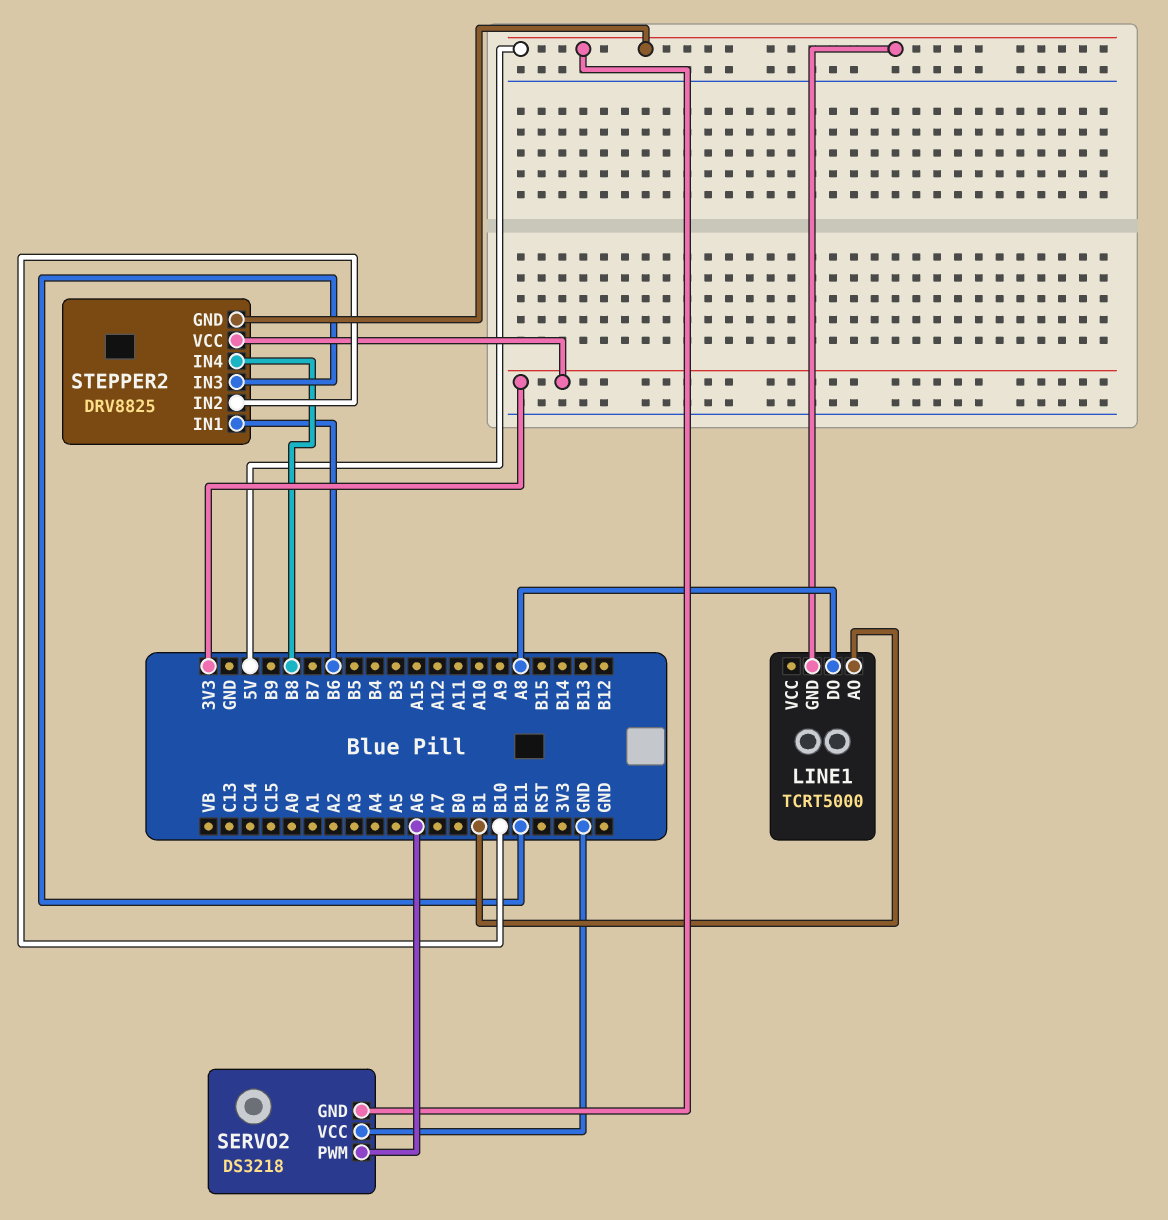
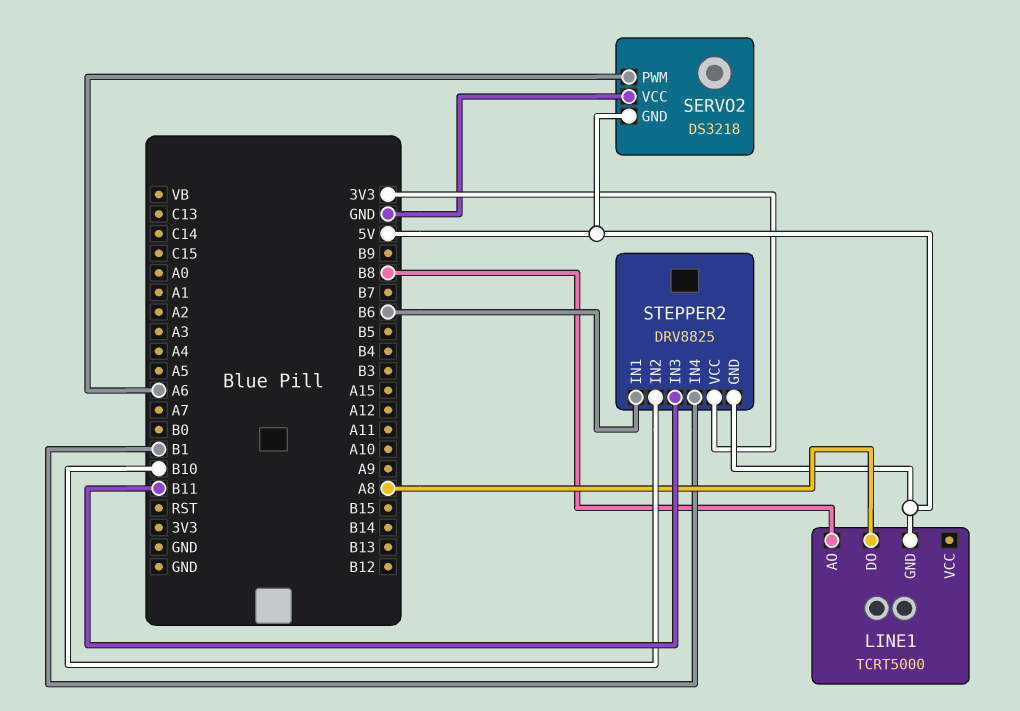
LINE1 pin AO: B1 -> B8
STEPPER2 pin IN4: B8 -> B1

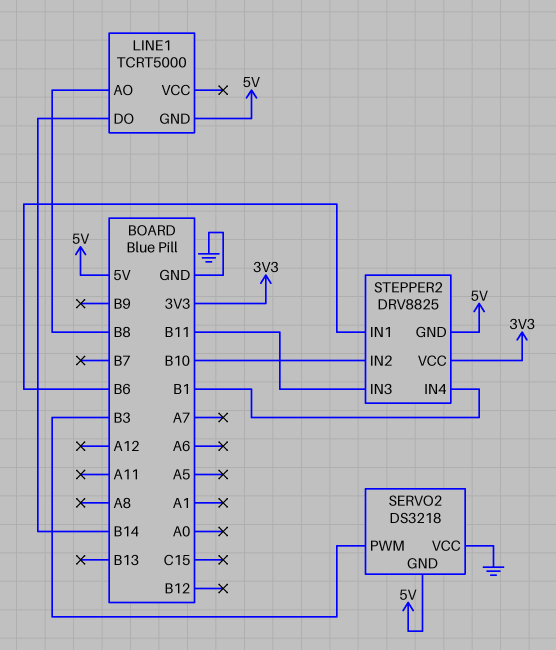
LINE1 pin DO: A8 -> B14
SERVO2 pin PWM: A6 -> B3

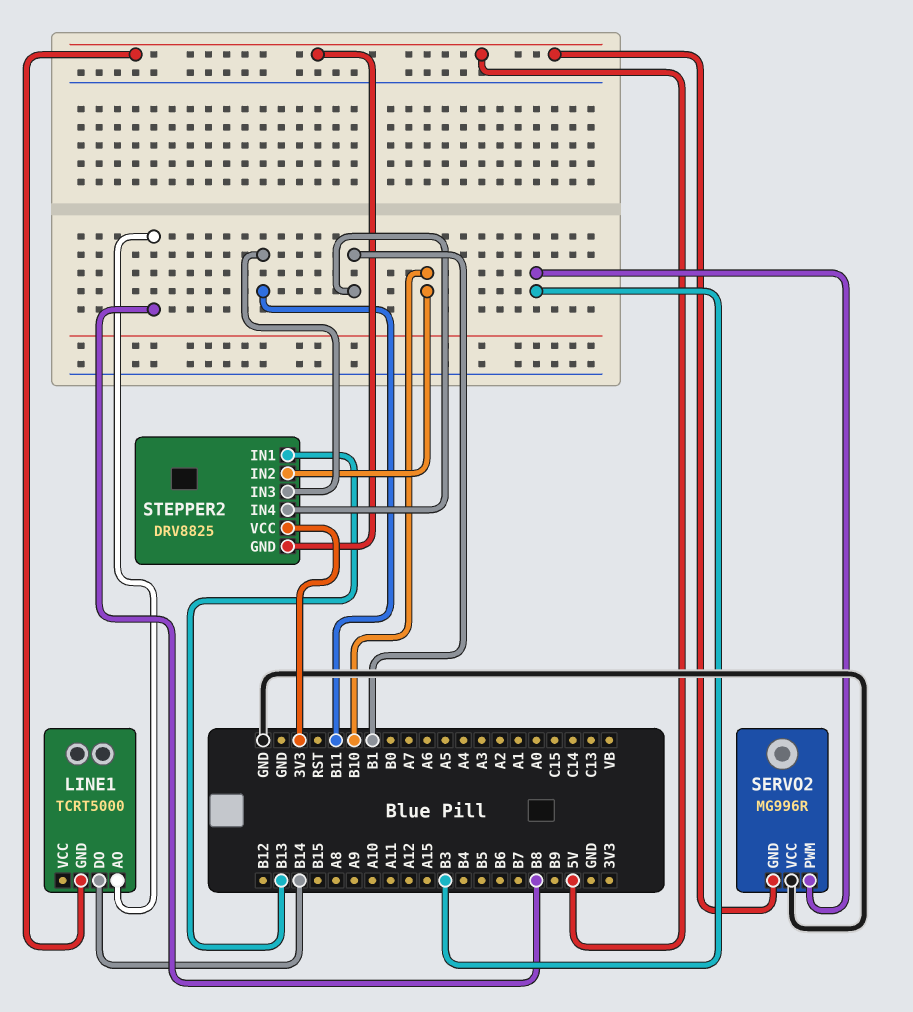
SERVO2: DS3218 -> MG996R
STEPPER2 pin IN1: B6 -> B13

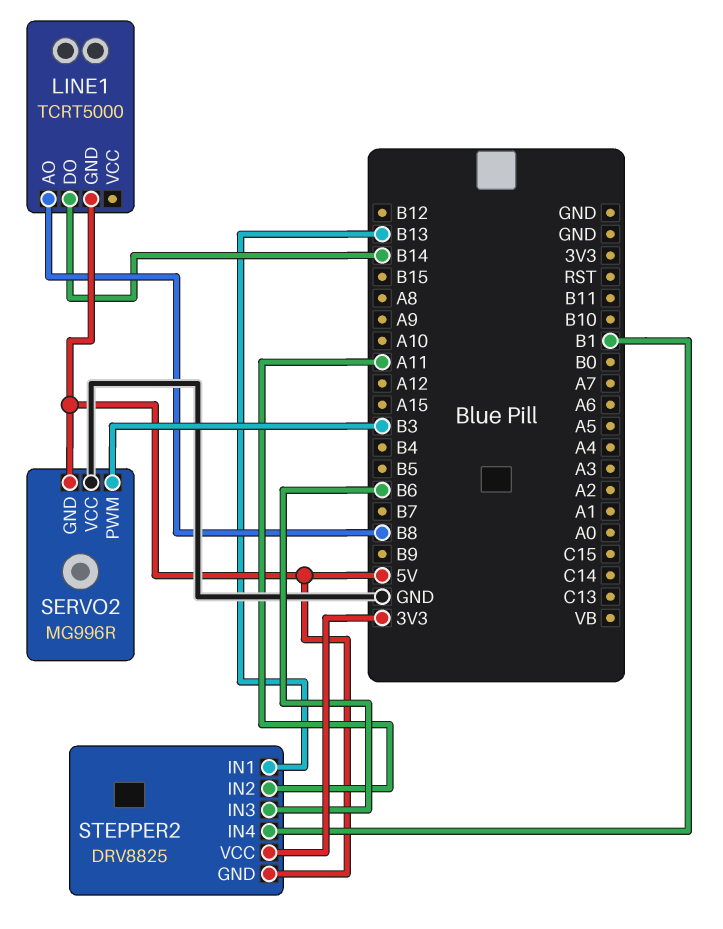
STEPPER2 pin IN2: B10 -> A11
STEPPER2 pin IN3: B11 -> B6

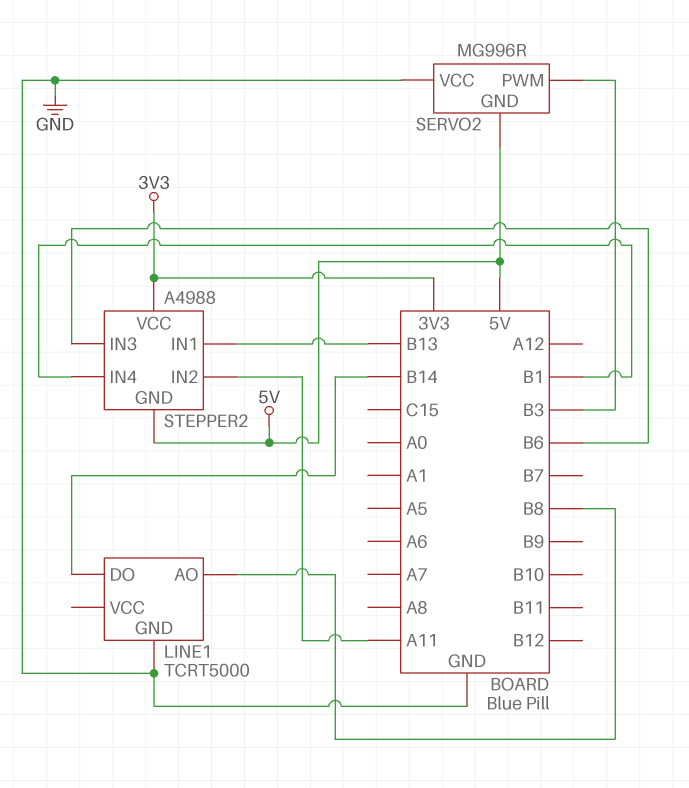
LINE1 pin GND: 5V -> GND
STEPPER2: DRV8825 -> A4988

